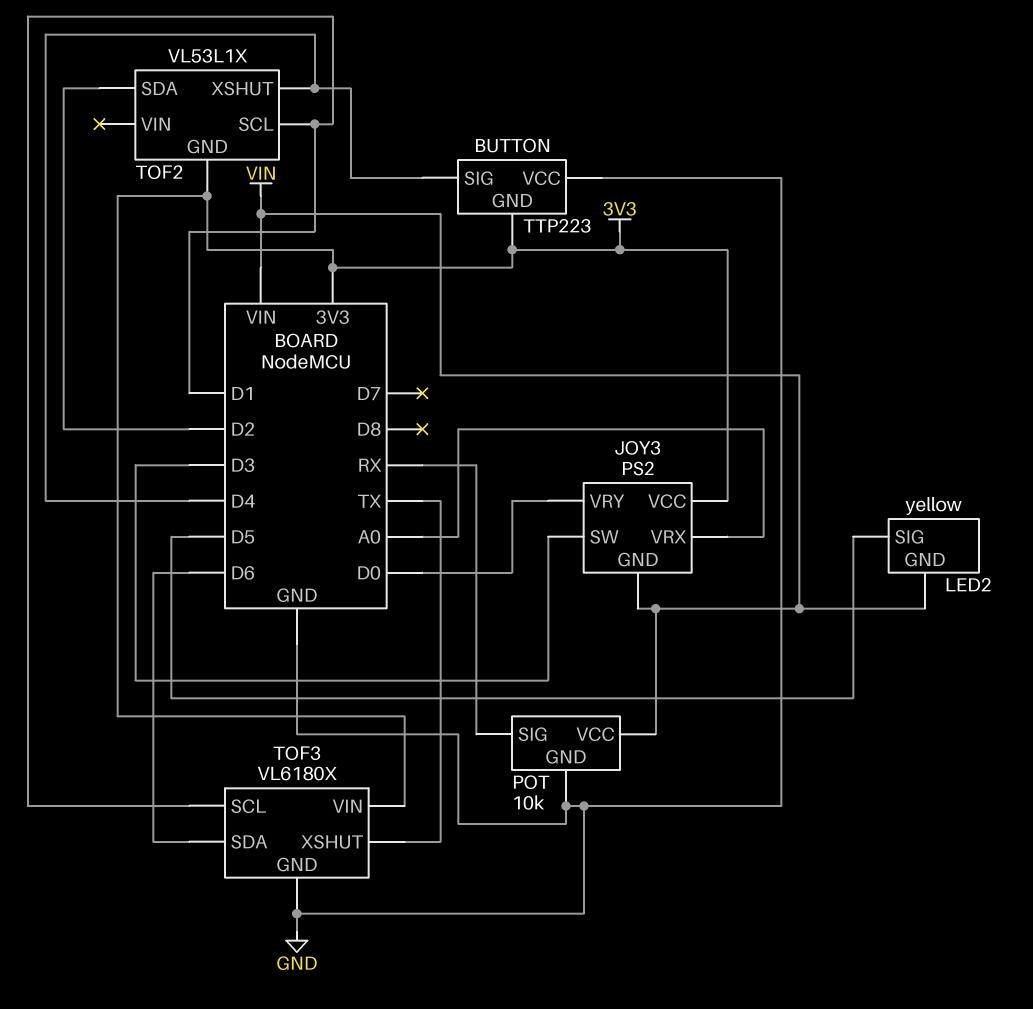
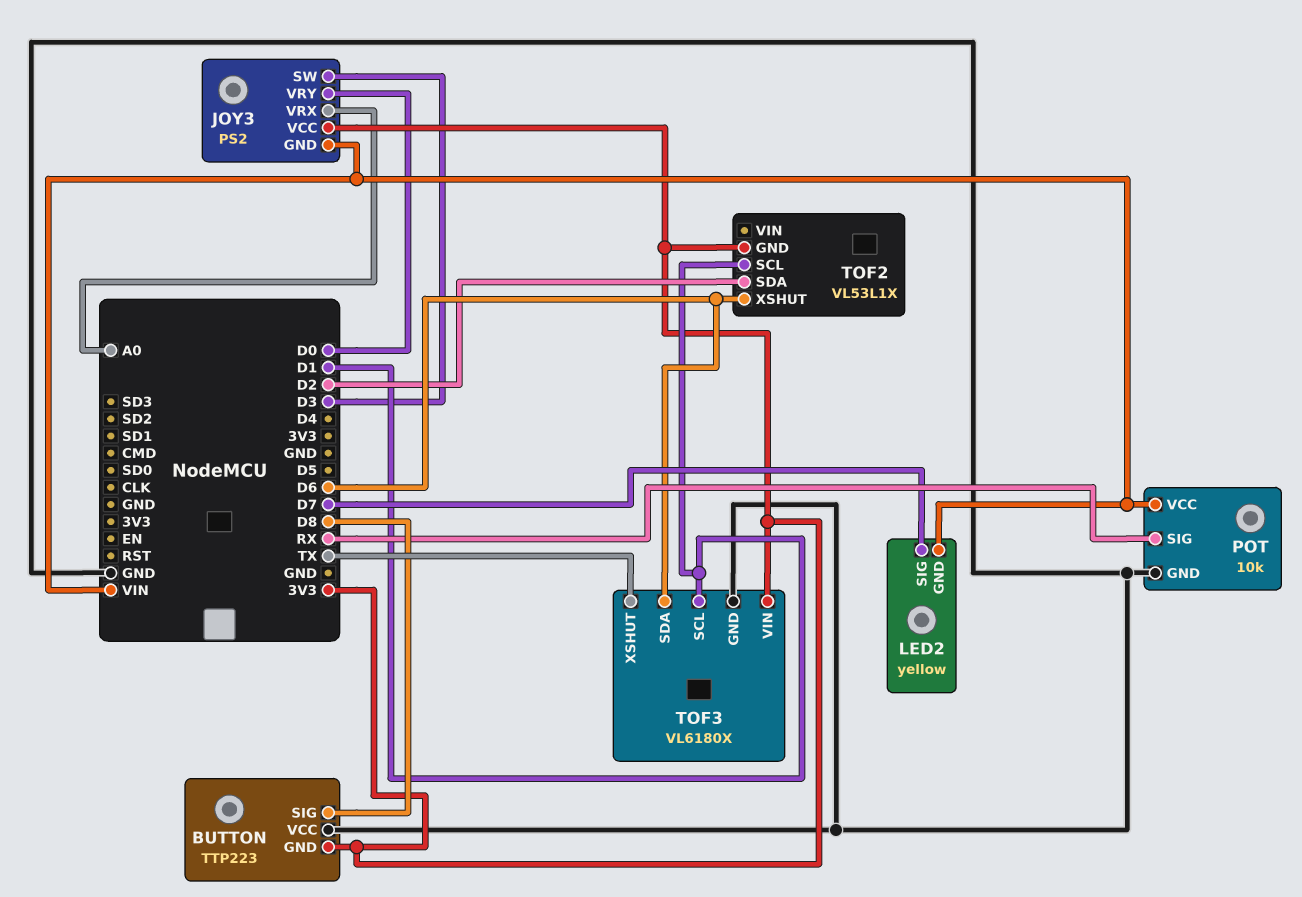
BUTTON pin SIG: D4 -> D8
LED2 pin SIG: D5 -> D7
TOF2 pin XSHUT: D4 -> D6

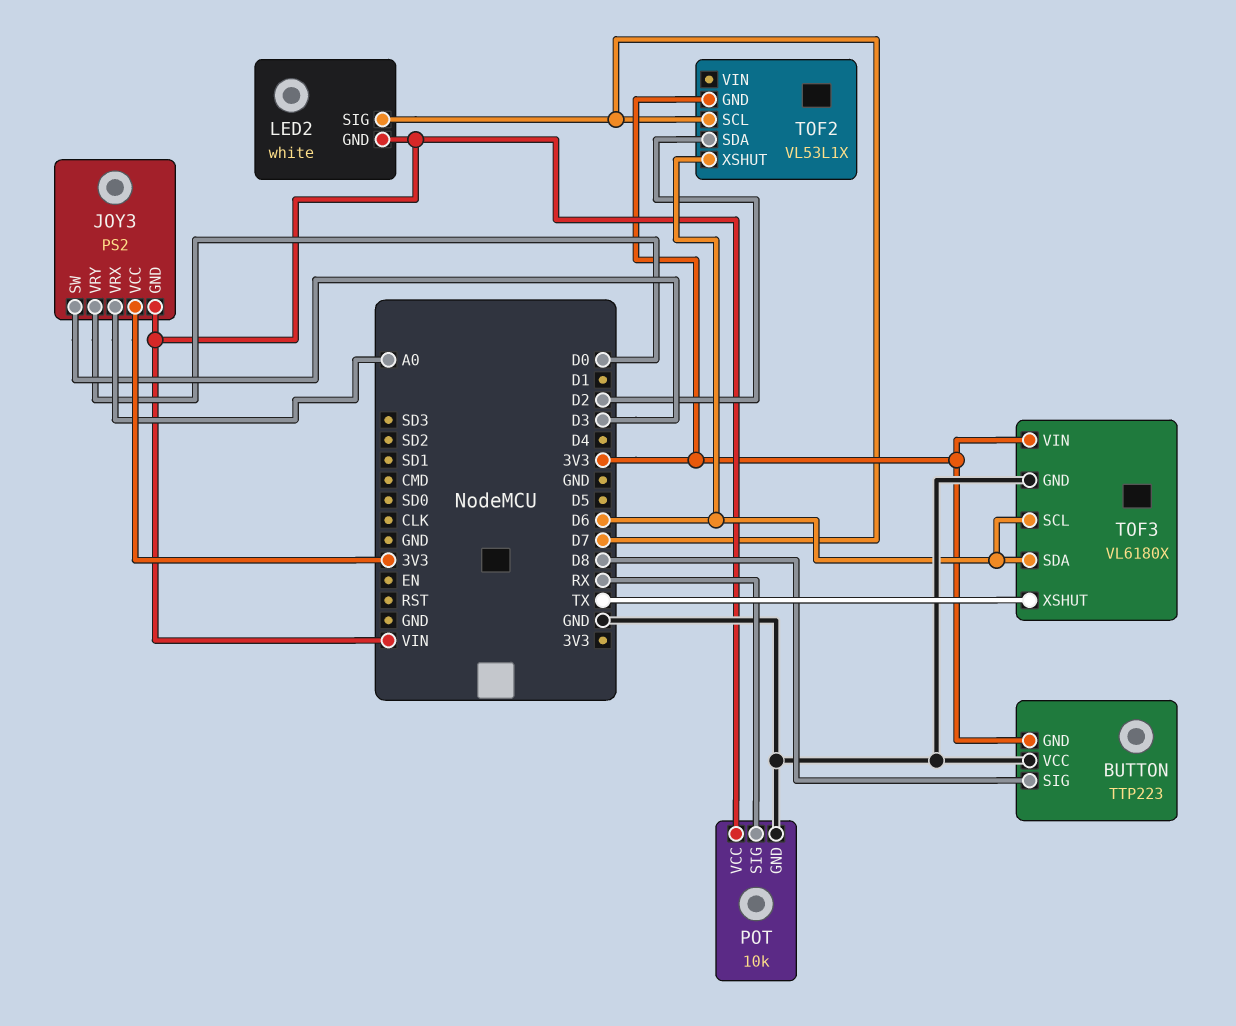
LED2: yellow -> white
TOF2 pin SCL: D1 -> D7
TOF3 pin SCL: D1 -> D6

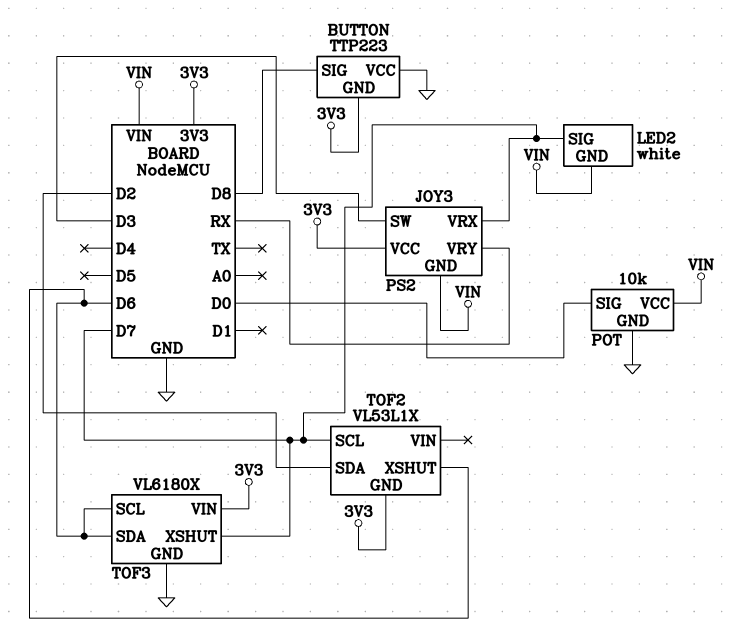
JOY3 pin VRX: A0 -> D7
JOY3 pin VRY: D0 -> RX
POT pin SIG: RX -> D0
TOF3 pin XSHUT: TX -> D7

